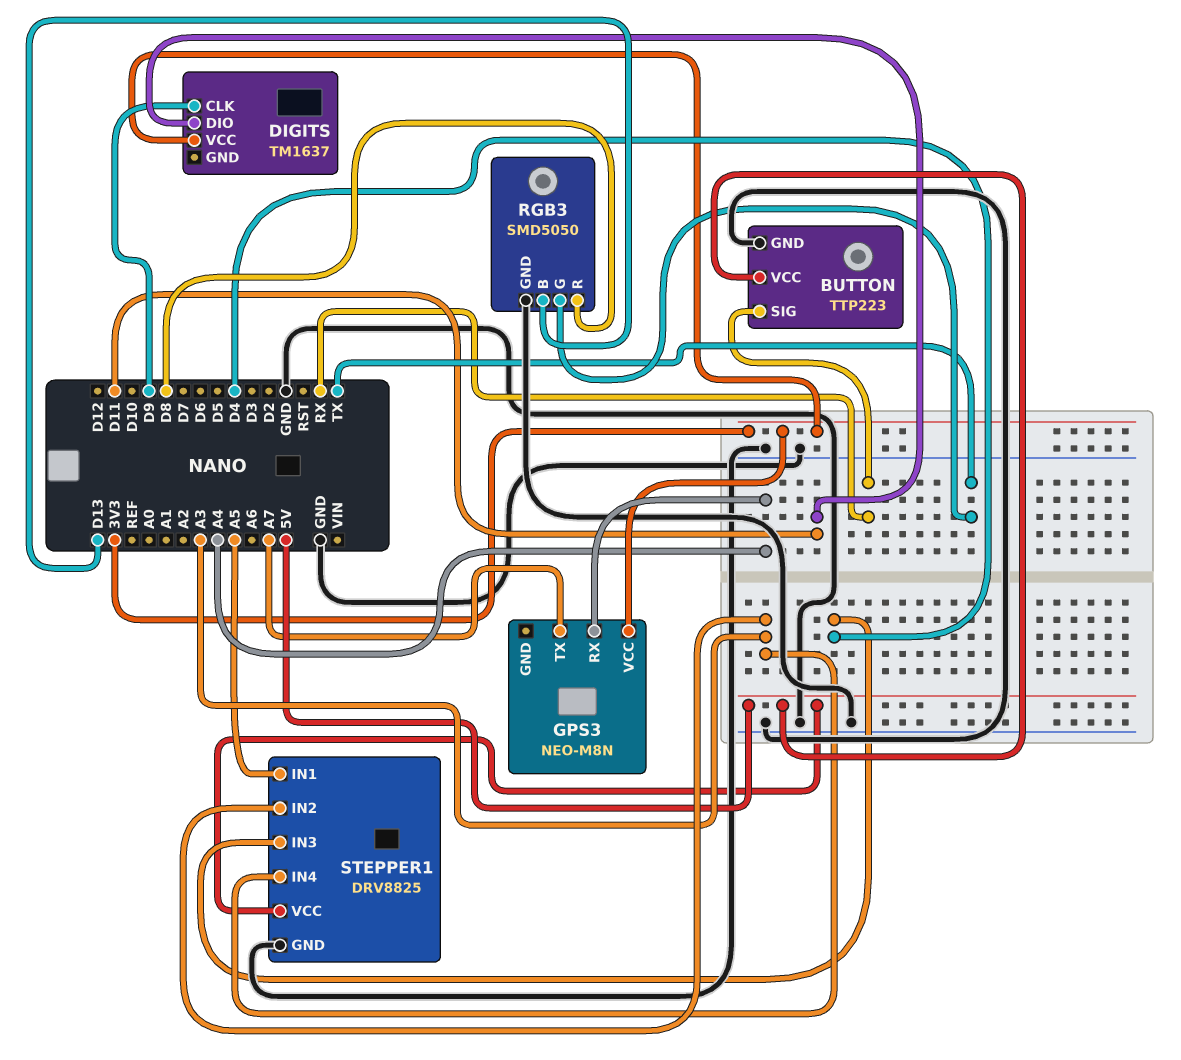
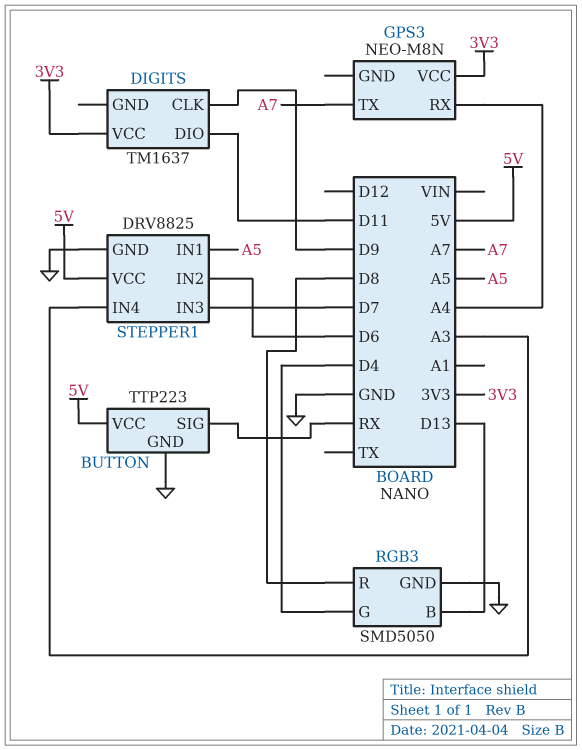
RGB3 pin G: TX -> D4
STEPPER1 pin IN2: A3 -> D6
STEPPER1 pin IN3: D4 -> D7

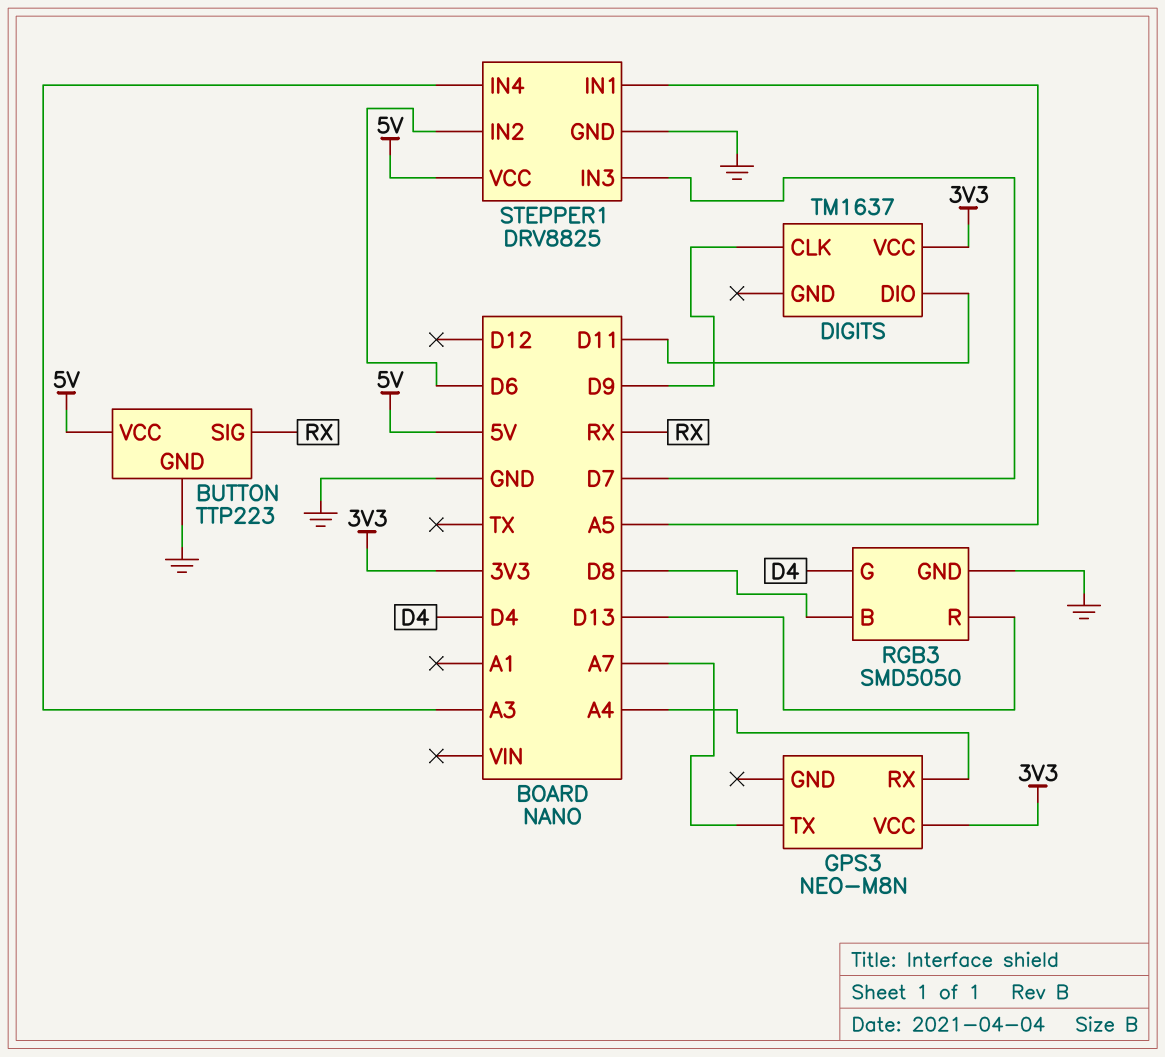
RGB3 pin B: D13 -> D8
RGB3 pin R: D8 -> D13

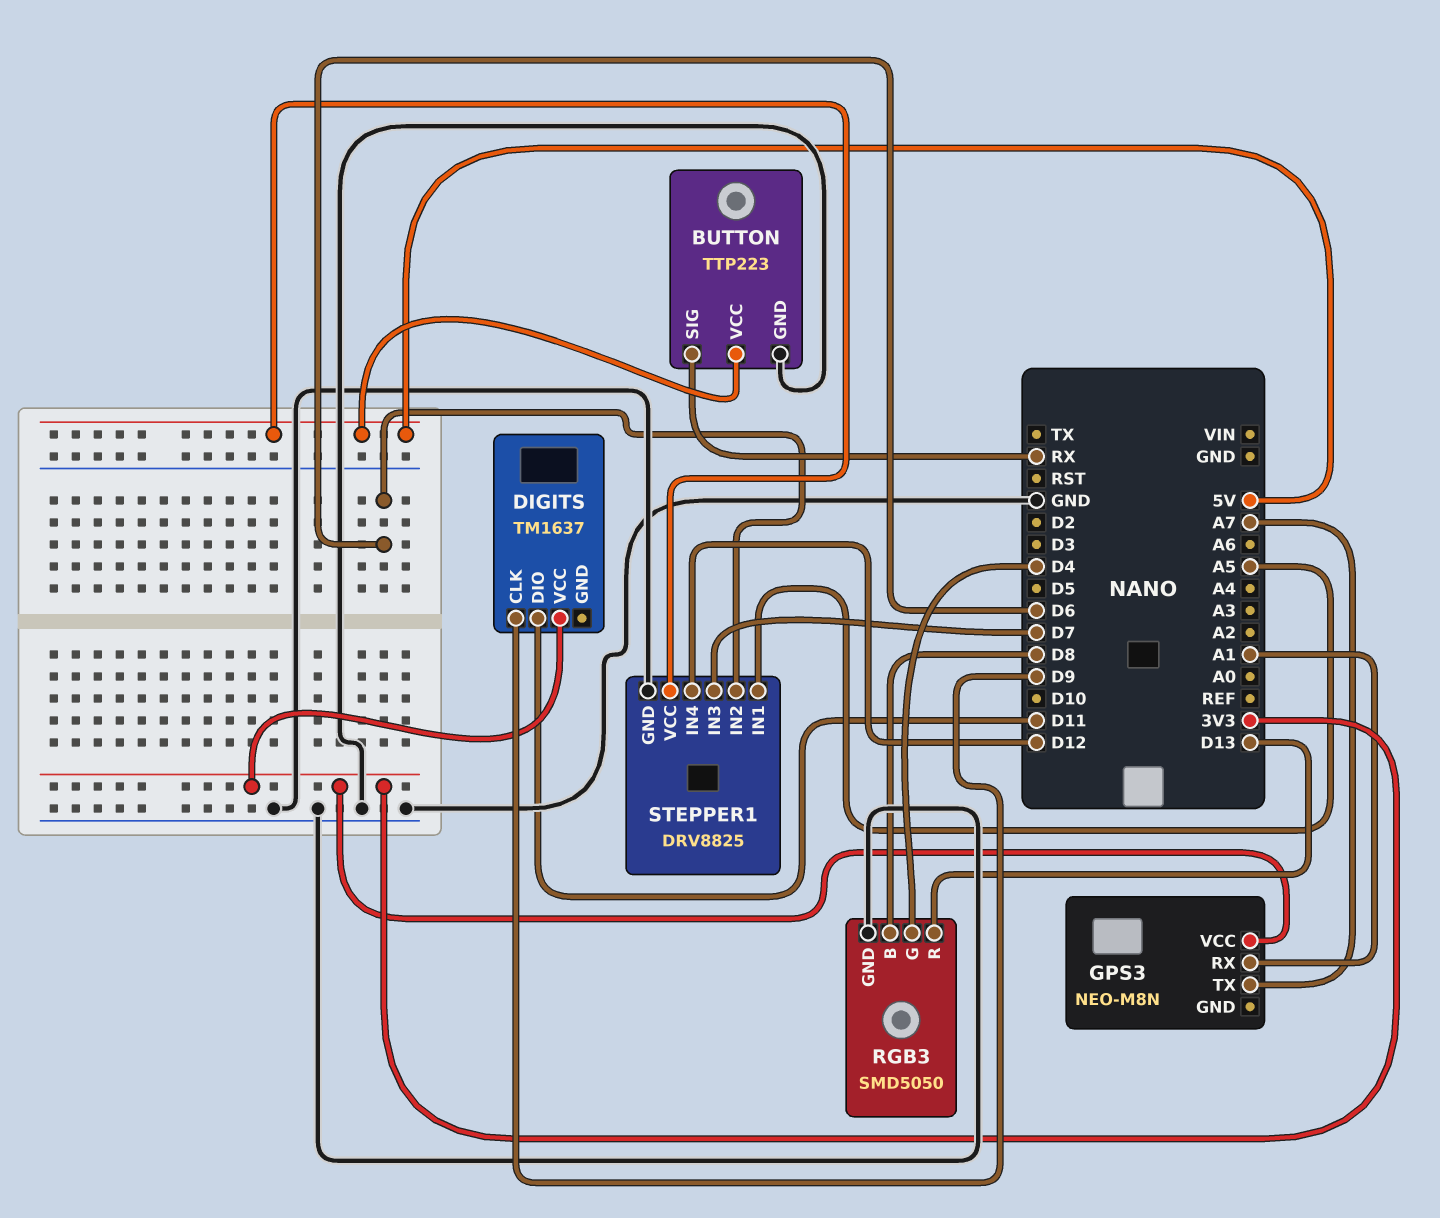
GPS3 pin RX: A4 -> A1
STEPPER1 pin IN4: A3 -> D12

